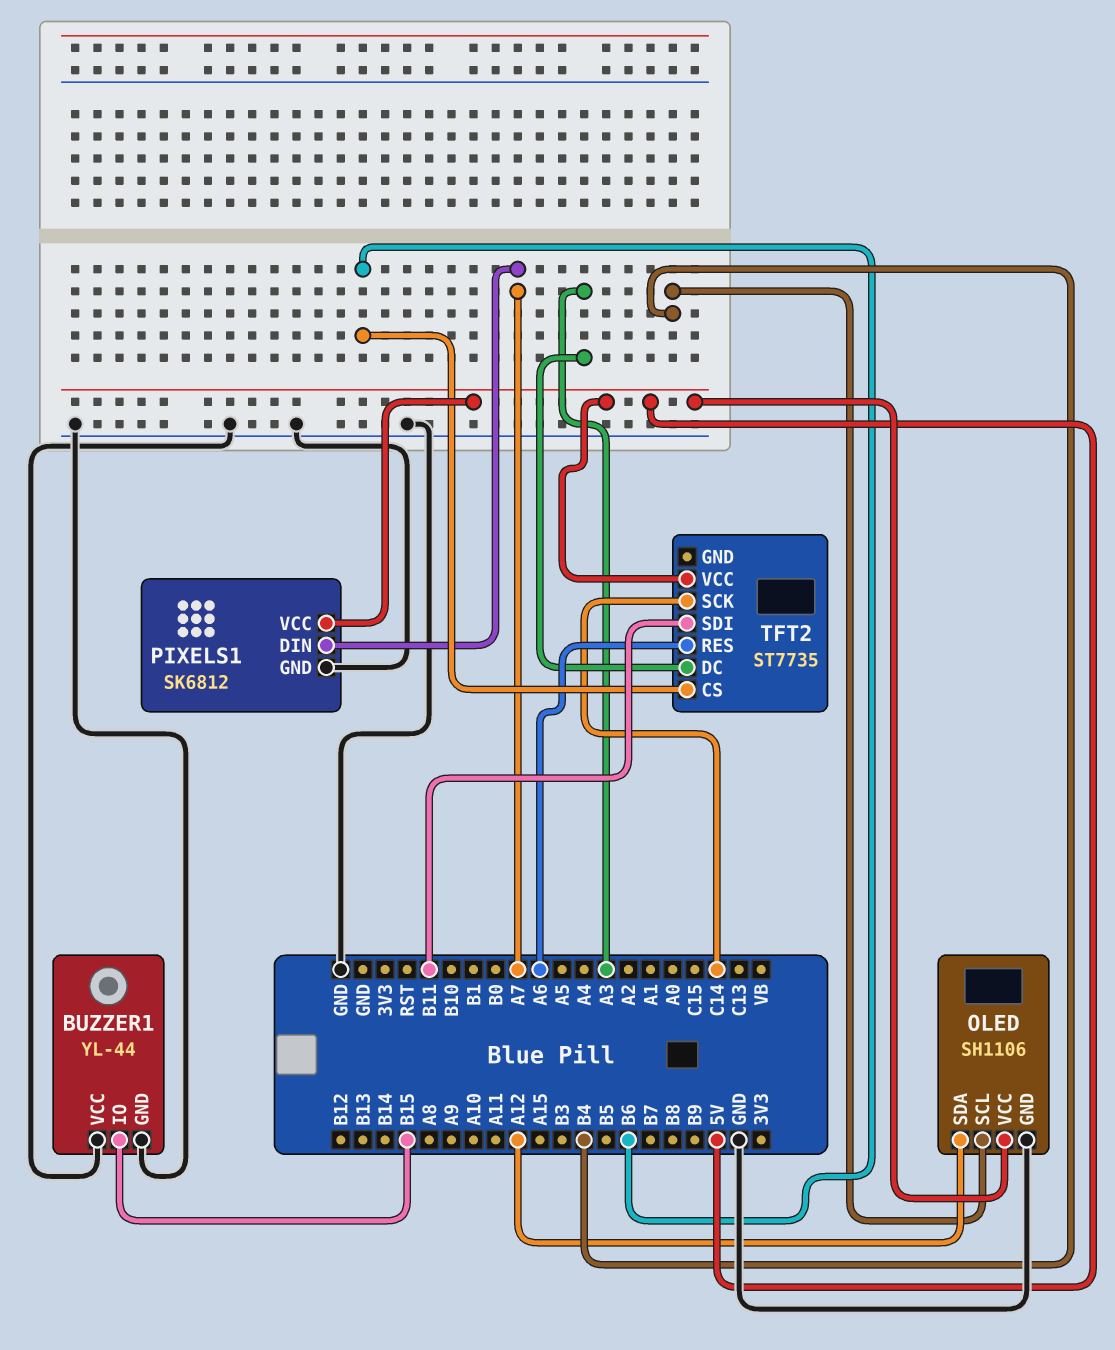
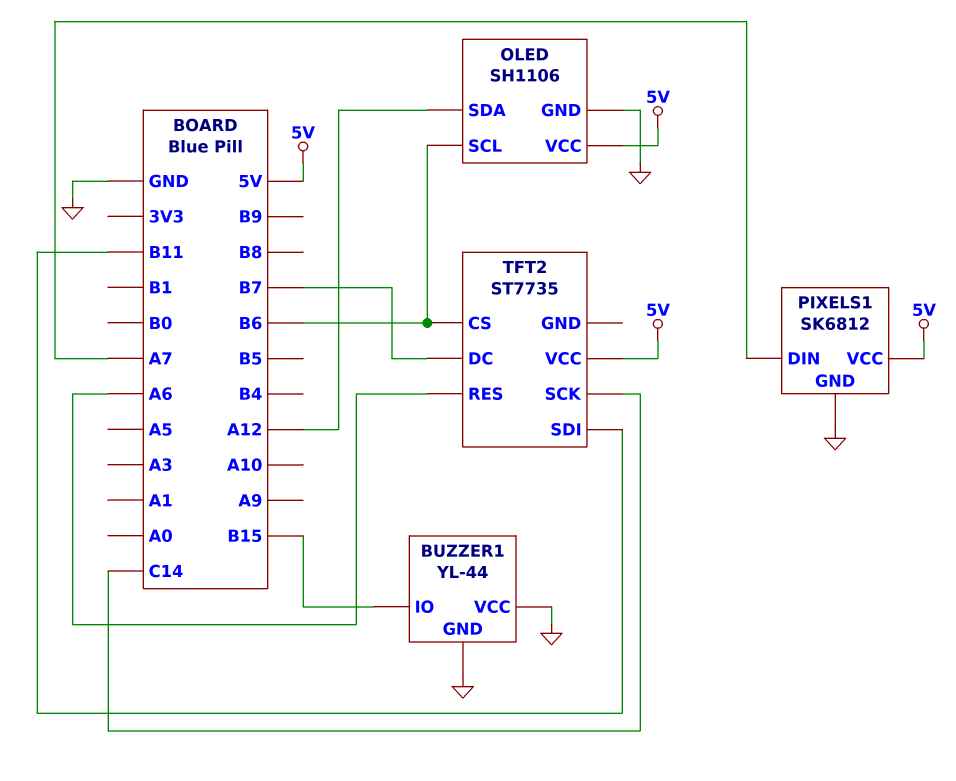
OLED pin SCL: B4 -> B6
TFT2 pin DC: A3 -> B7

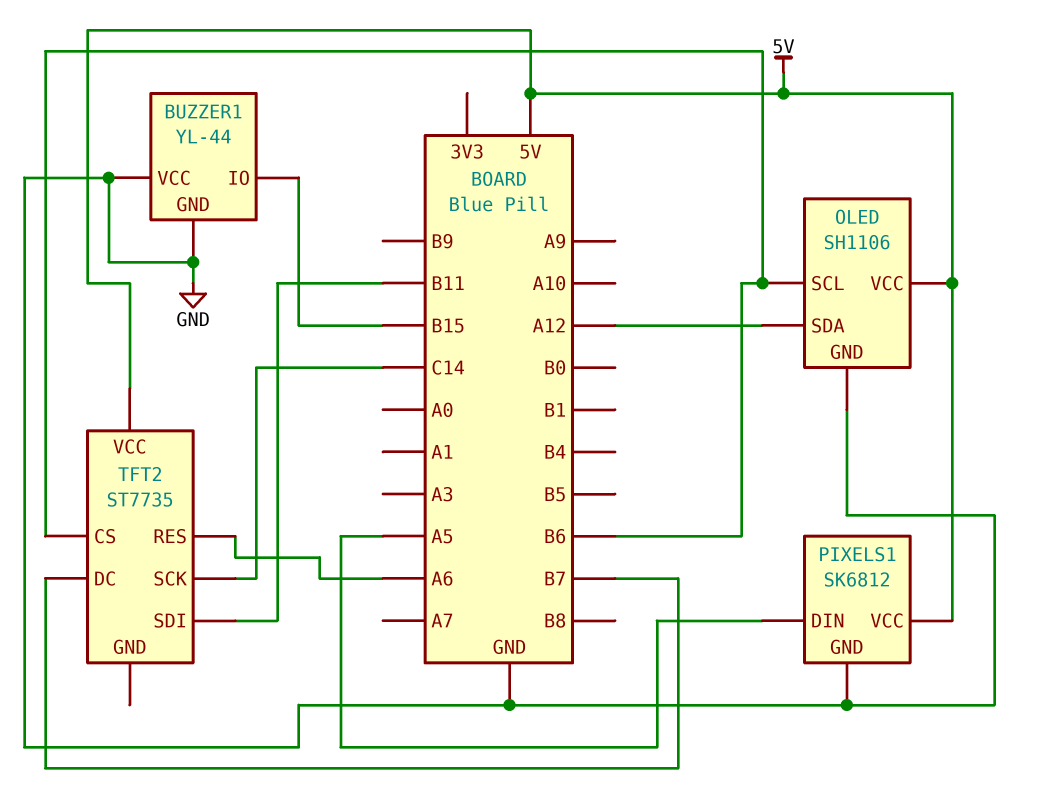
PIXELS1 pin DIN: A7 -> A5

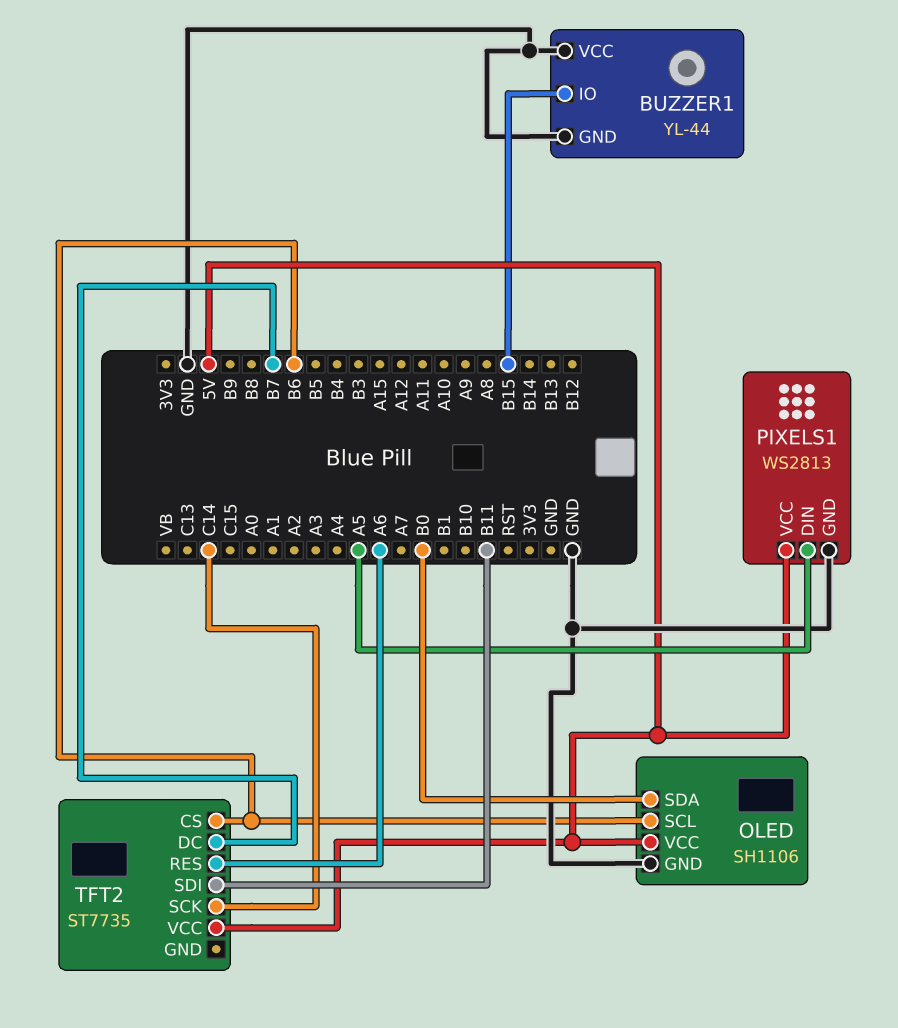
OLED pin SDA: A12 -> B0
PIXELS1: SK6812 -> WS2813

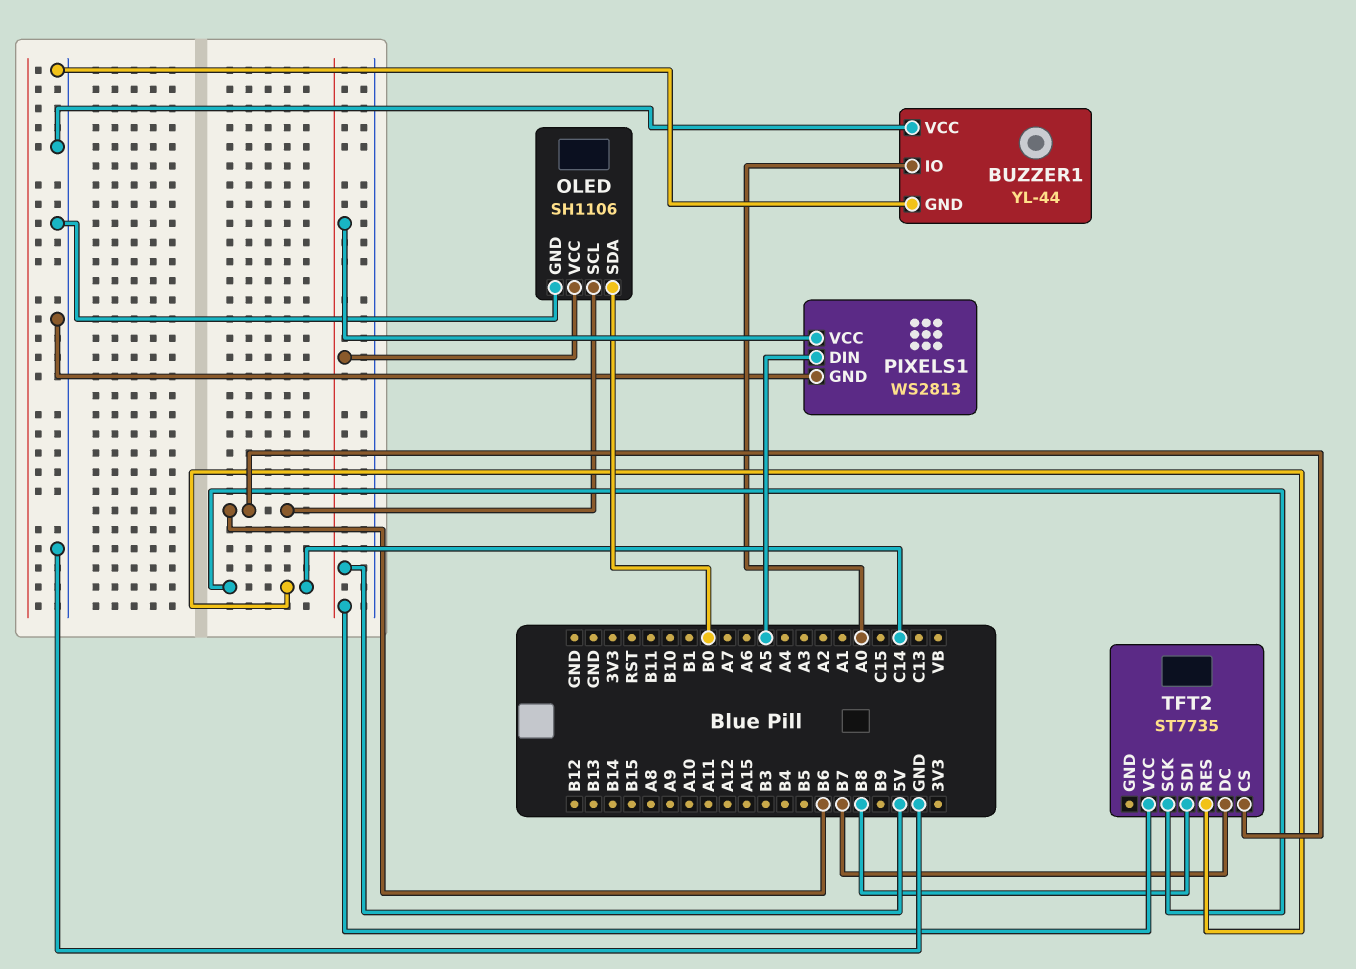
BUZZER1 pin IO: B15 -> A0
TFT2 pin RES: A6 -> C14
TFT2 pin SDI: B11 -> B8

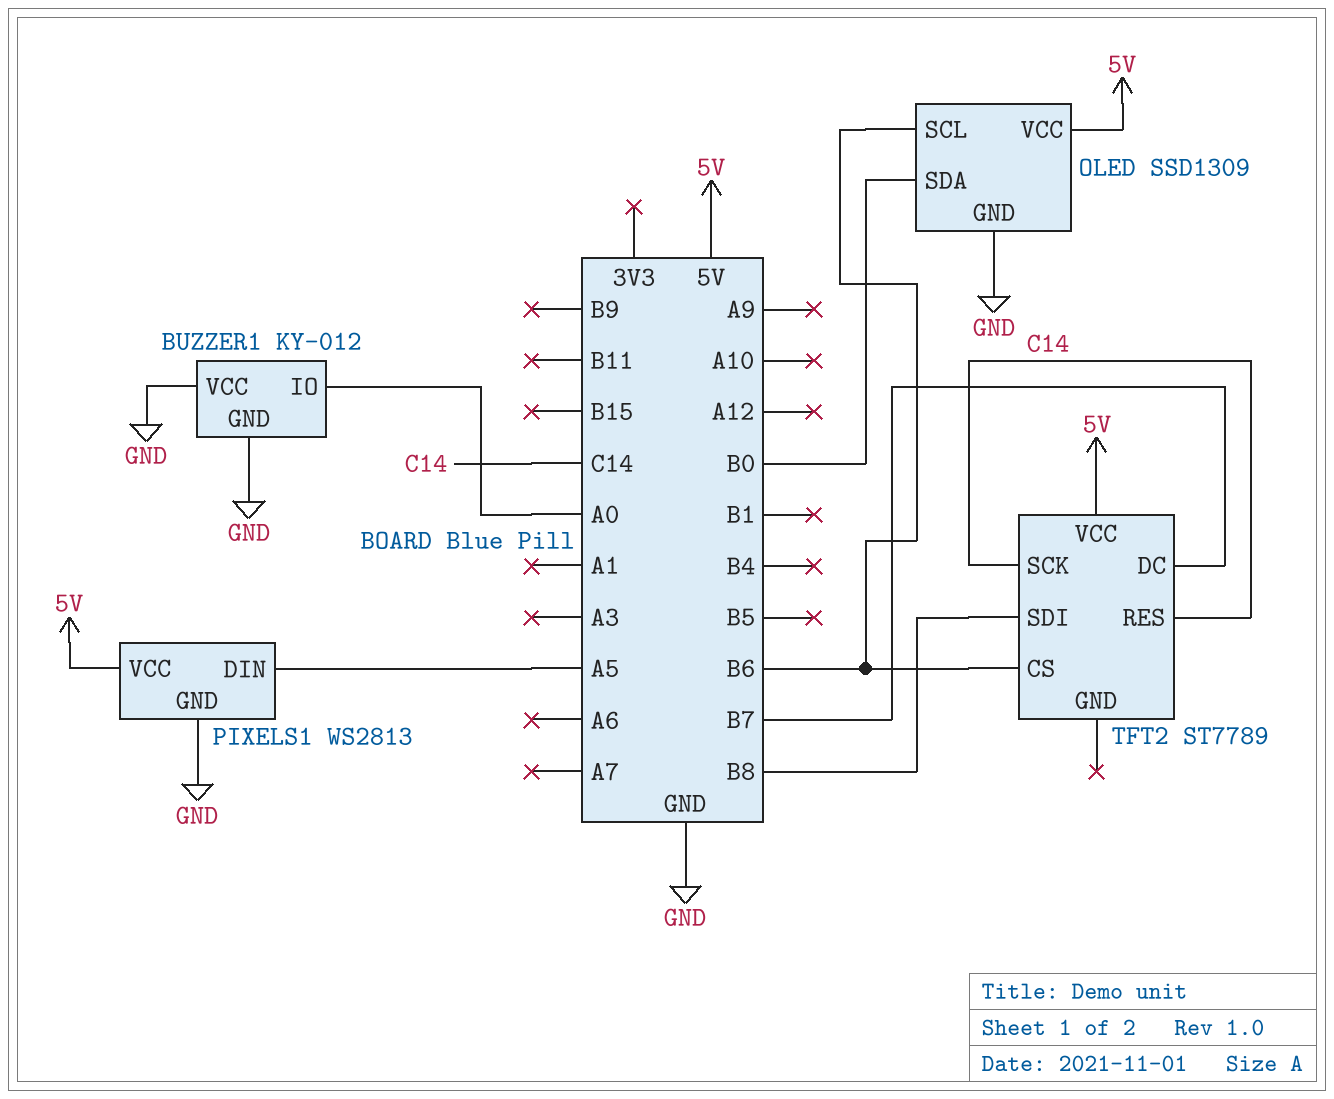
BUZZER1: YL-44 -> KY-012
OLED: SH1106 -> SSD1309
TFT2: ST7735 -> ST7789

